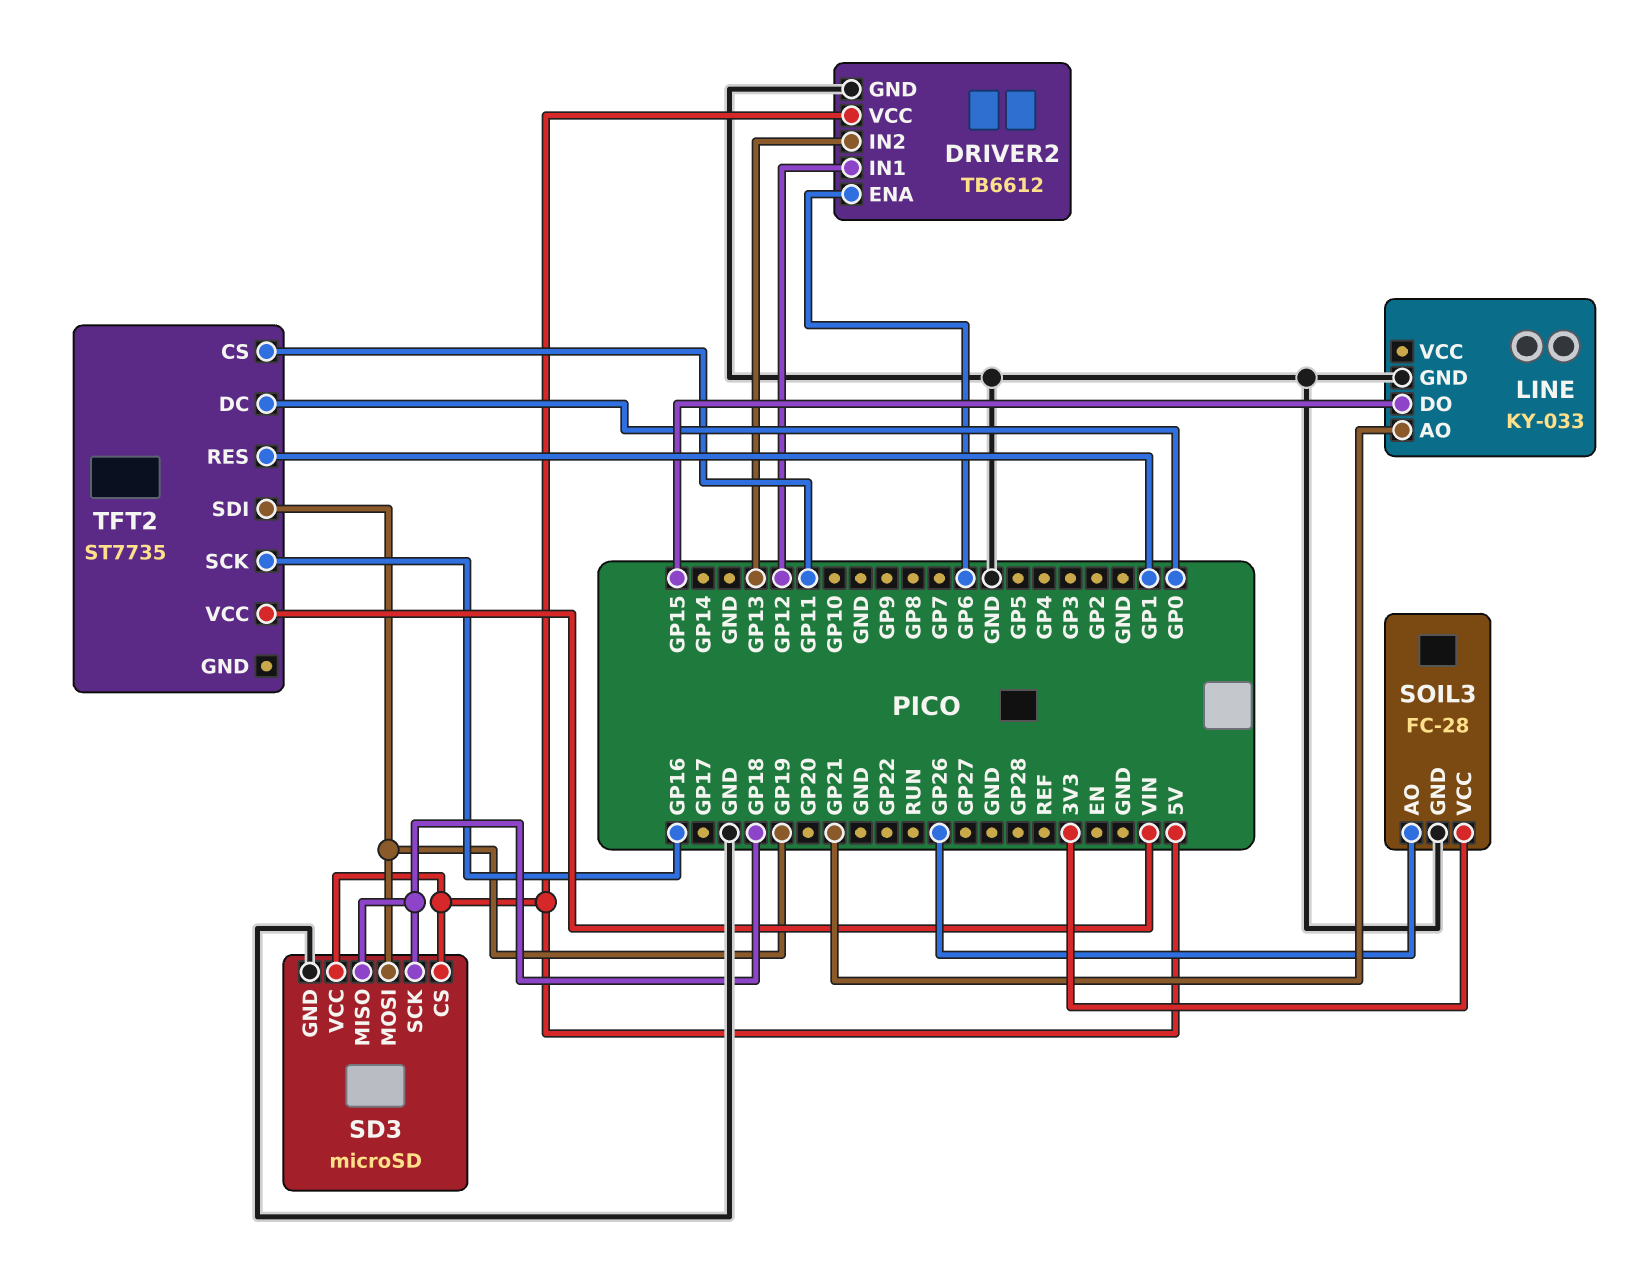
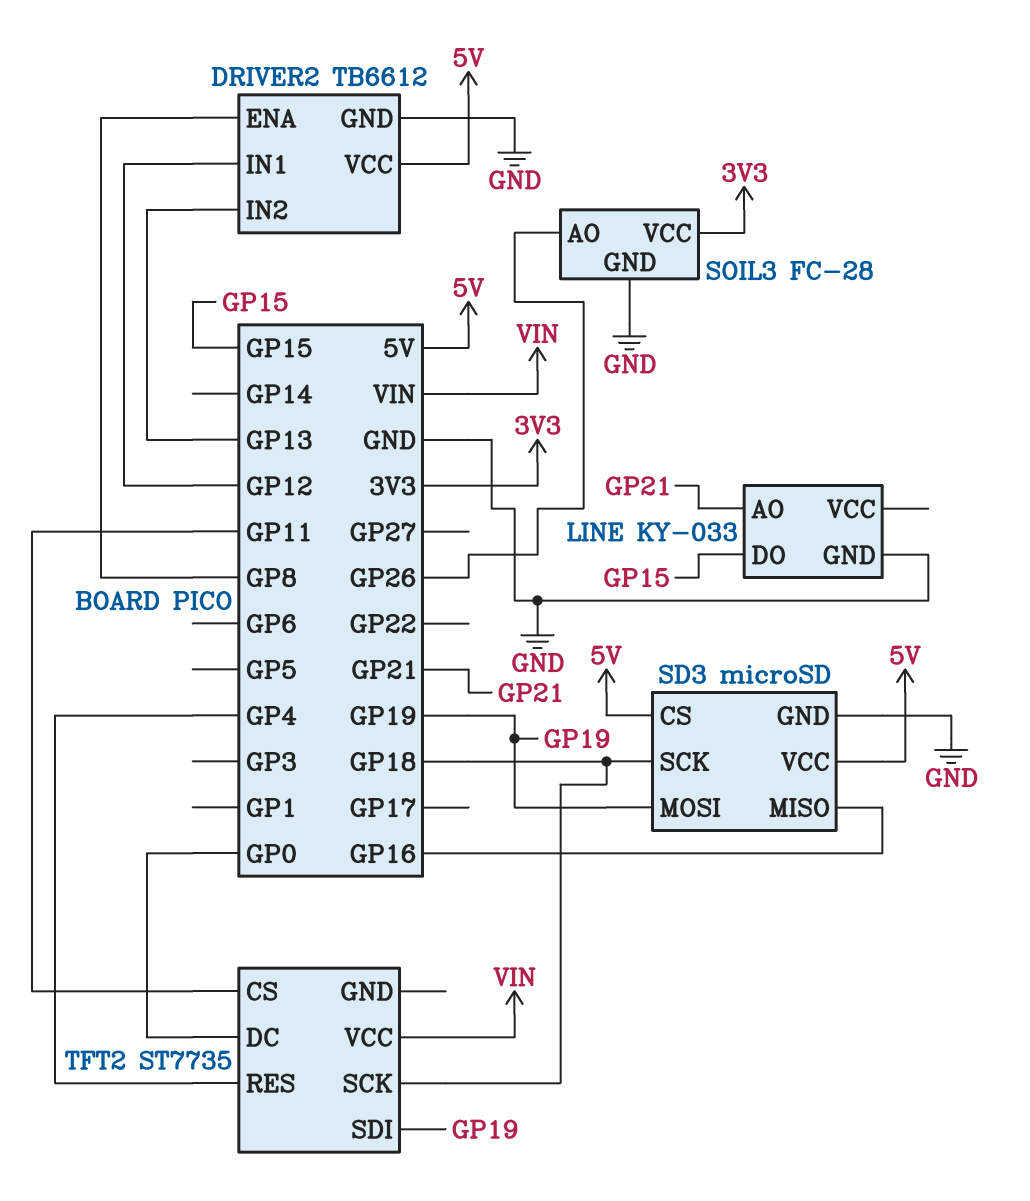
DRIVER2 pin ENA: GP6 -> GP8
SD3 pin MISO: GP18 -> GP16
TFT2 pin RES: GP1 -> GP4
TFT2 pin SCK: GP16 -> GP18

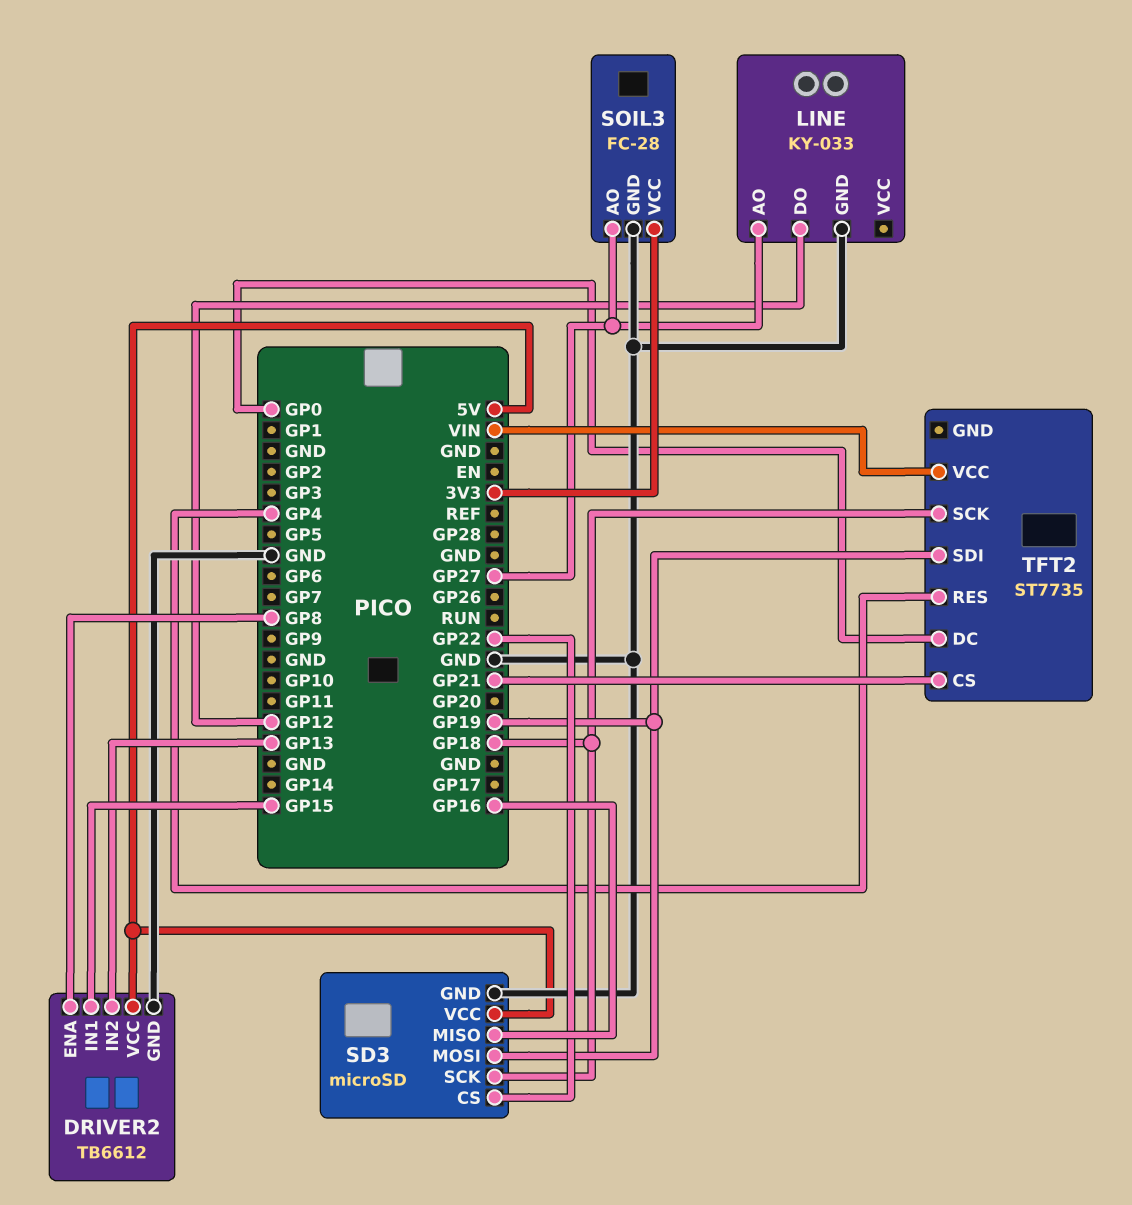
DRIVER2 pin IN1: GP12 -> GP15
LINE pin AO: GP21 -> GP27
LINE pin DO: GP15 -> GP12
SD3 pin CS: 5V -> GP22
SOIL3 pin AO: GP26 -> GP27
TFT2 pin CS: GP11 -> GP21

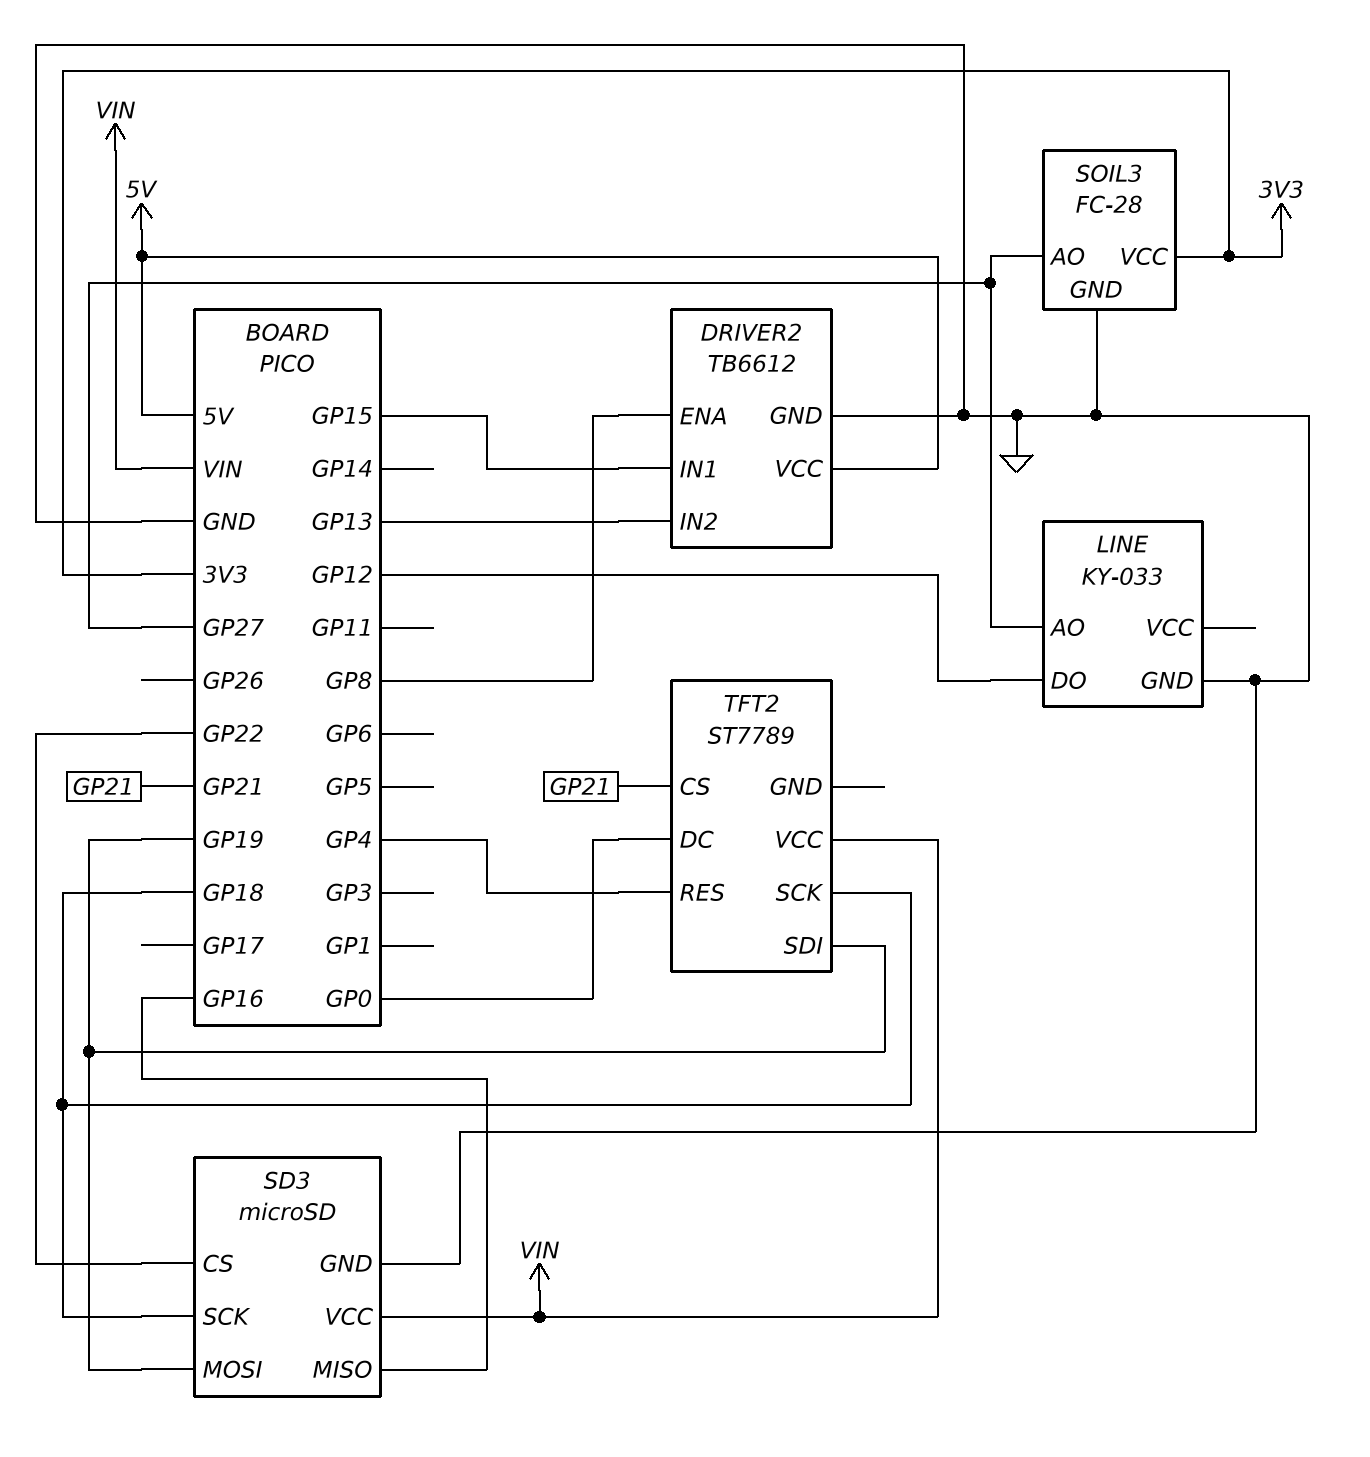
SD3 pin VCC: 5V -> VIN
TFT2: ST7735 -> ST7789

